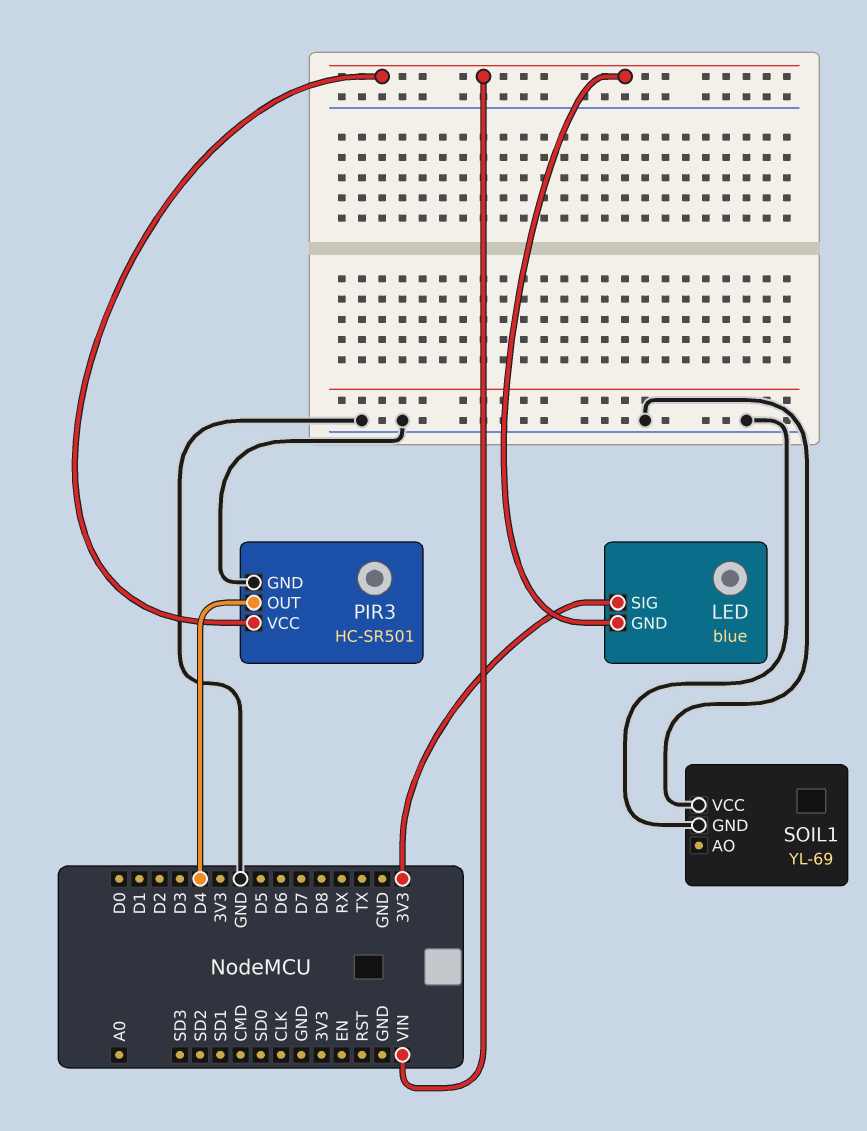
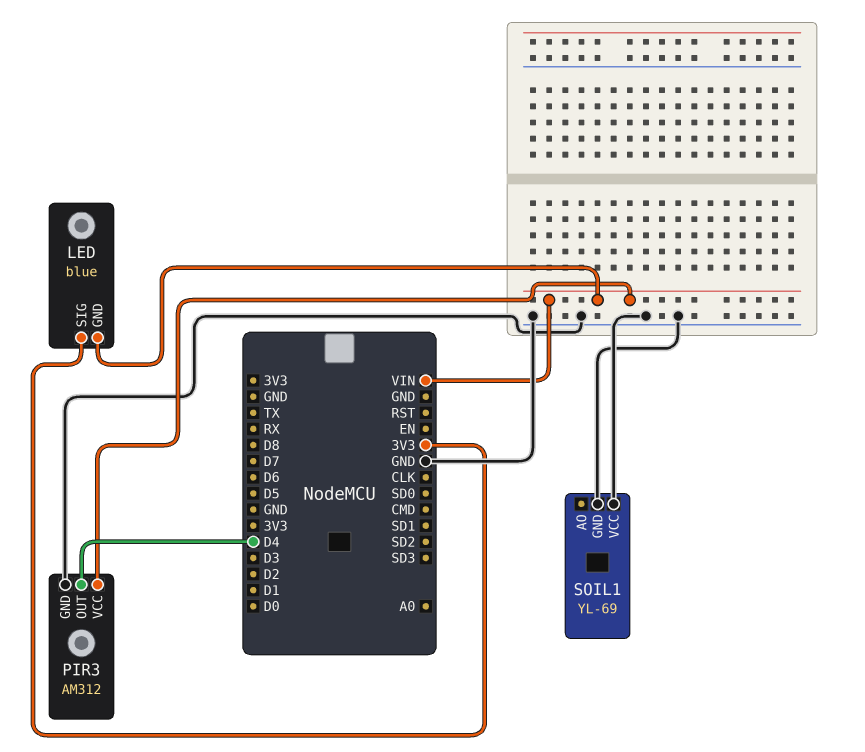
PIR3: HC-SR501 -> AM312

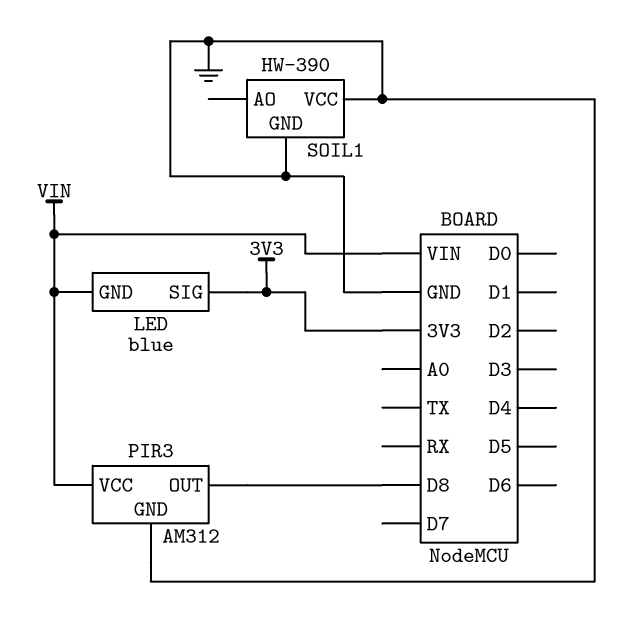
PIR3 pin OUT: D4 -> D8
SOIL1: YL-69 -> HW-390

